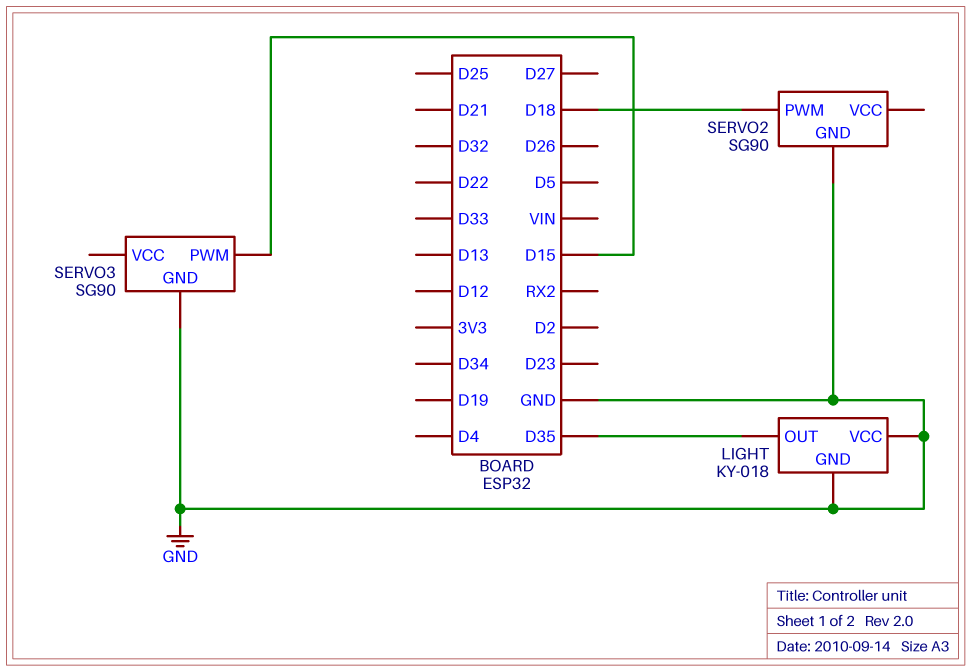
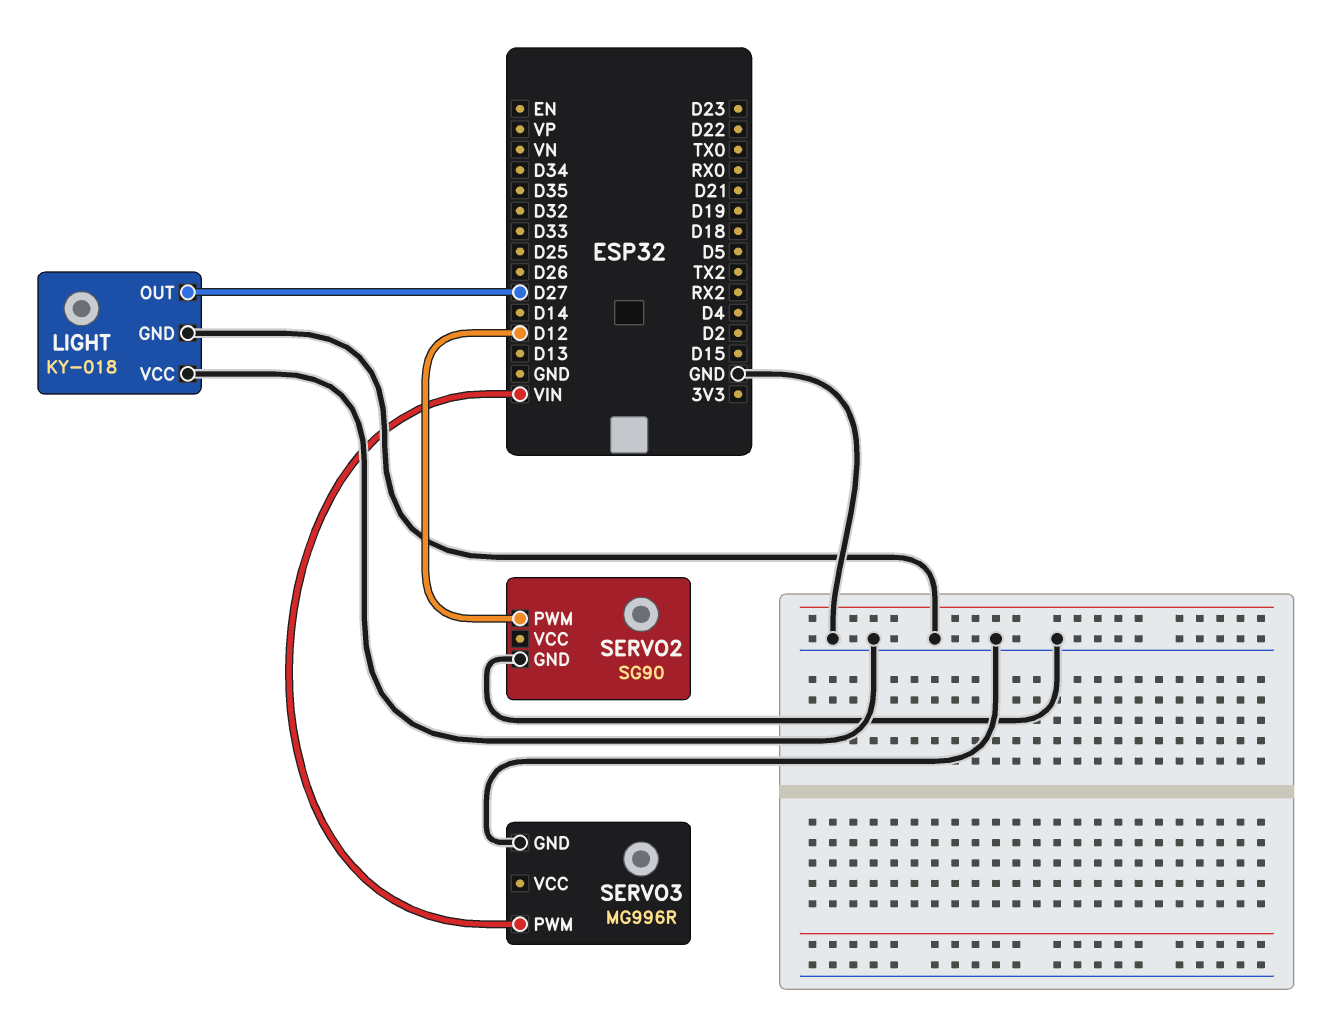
LIGHT pin OUT: D35 -> D27
SERVO2 pin PWM: D18 -> D12
SERVO3: SG90 -> MG996R
SERVO3 pin PWM: D15 -> VIN

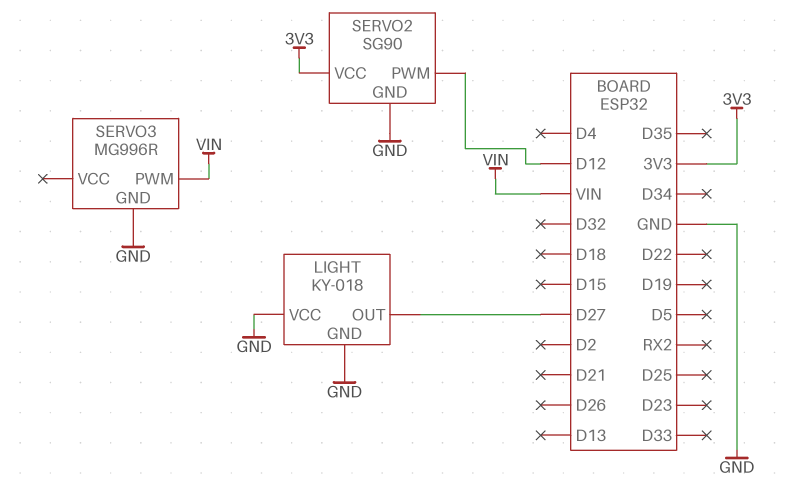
SERVO2 pin VCC: none -> 3V3

